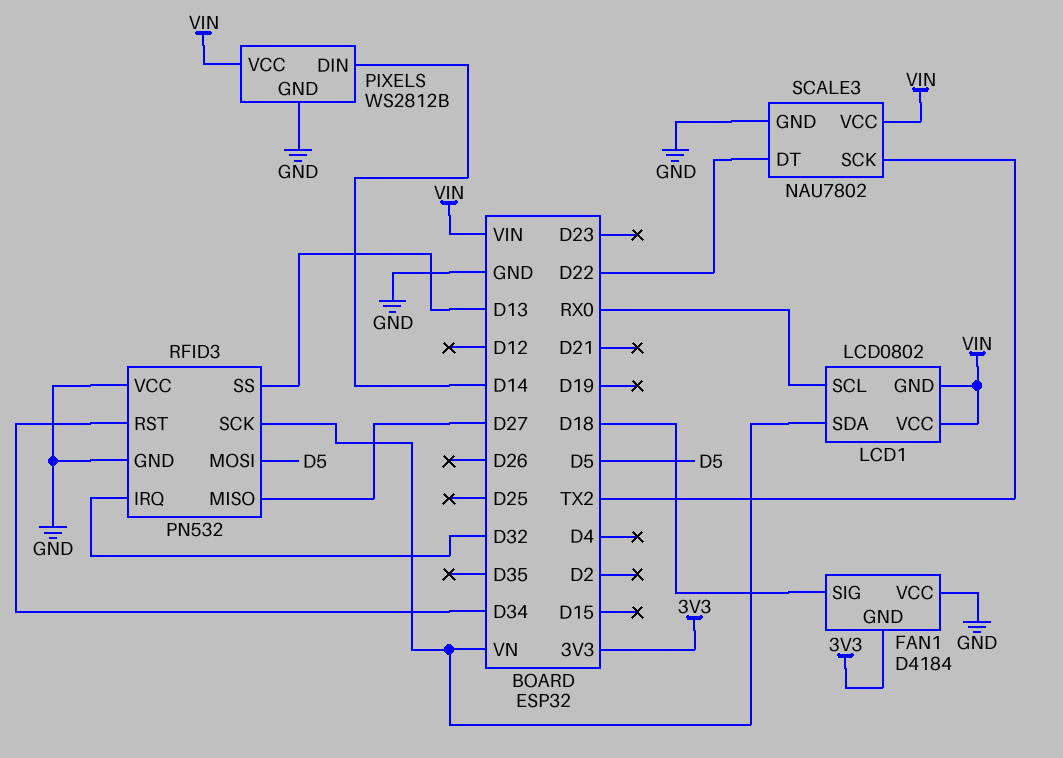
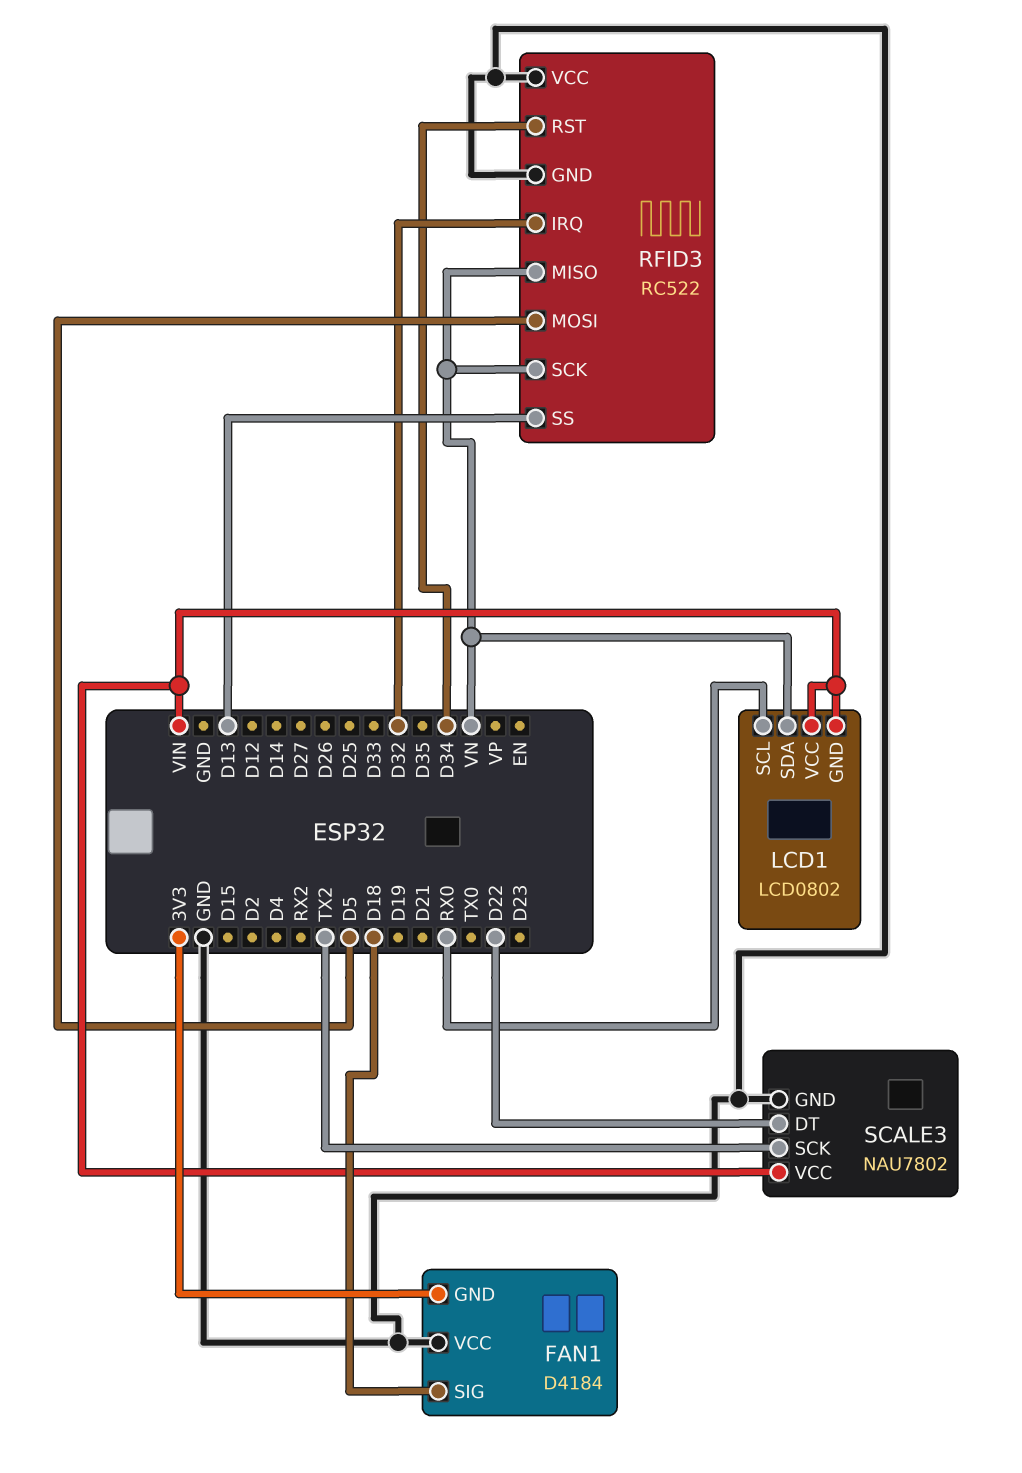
PIXELS: WS2812B -> none
PIXELS pin DIN: D14 -> none
PIXELS pin GND: GND -> none
PIXELS pin VCC: VIN -> none
RFID3: PN532 -> RC522
RFID3 pin MISO: D27 -> VN

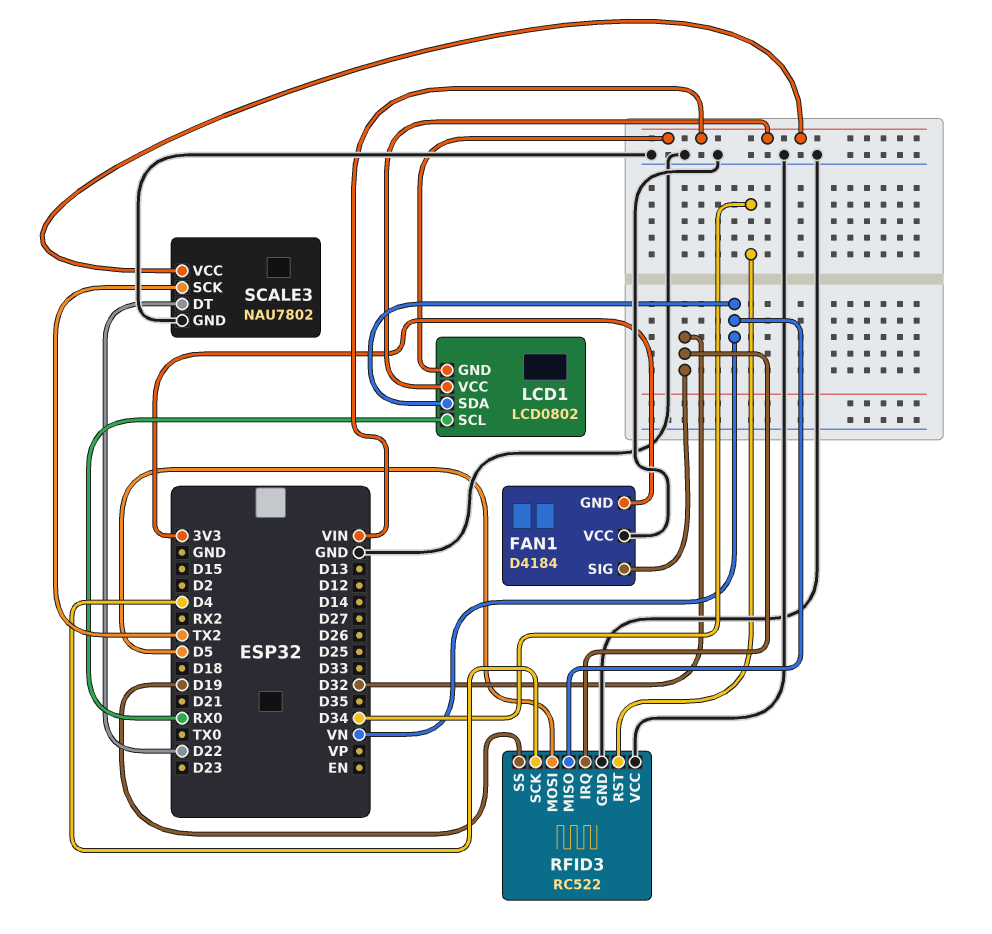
FAN1 pin SIG: D18 -> D32
RFID3 pin SCK: VN -> D4
RFID3 pin SS: D13 -> D19

